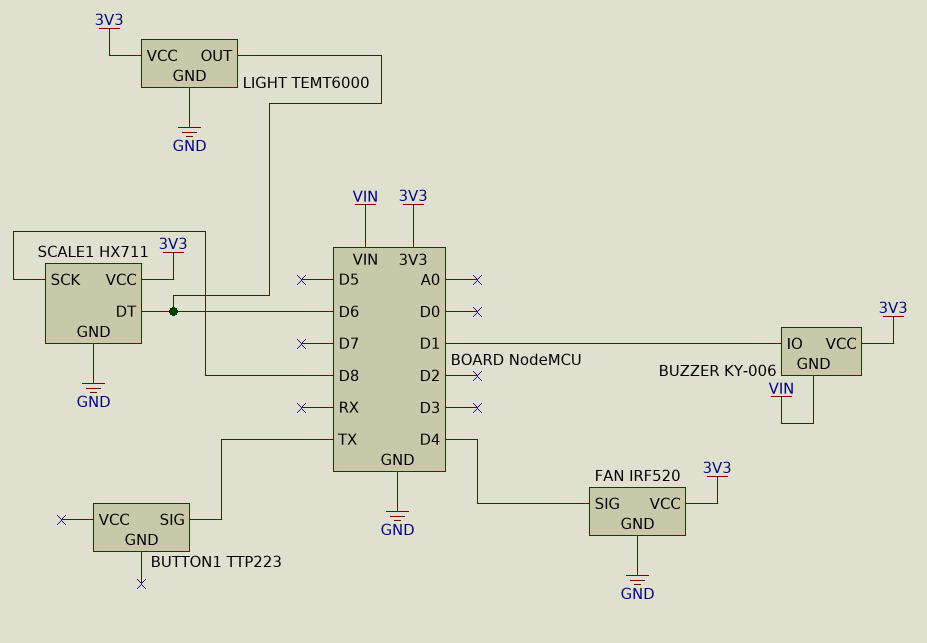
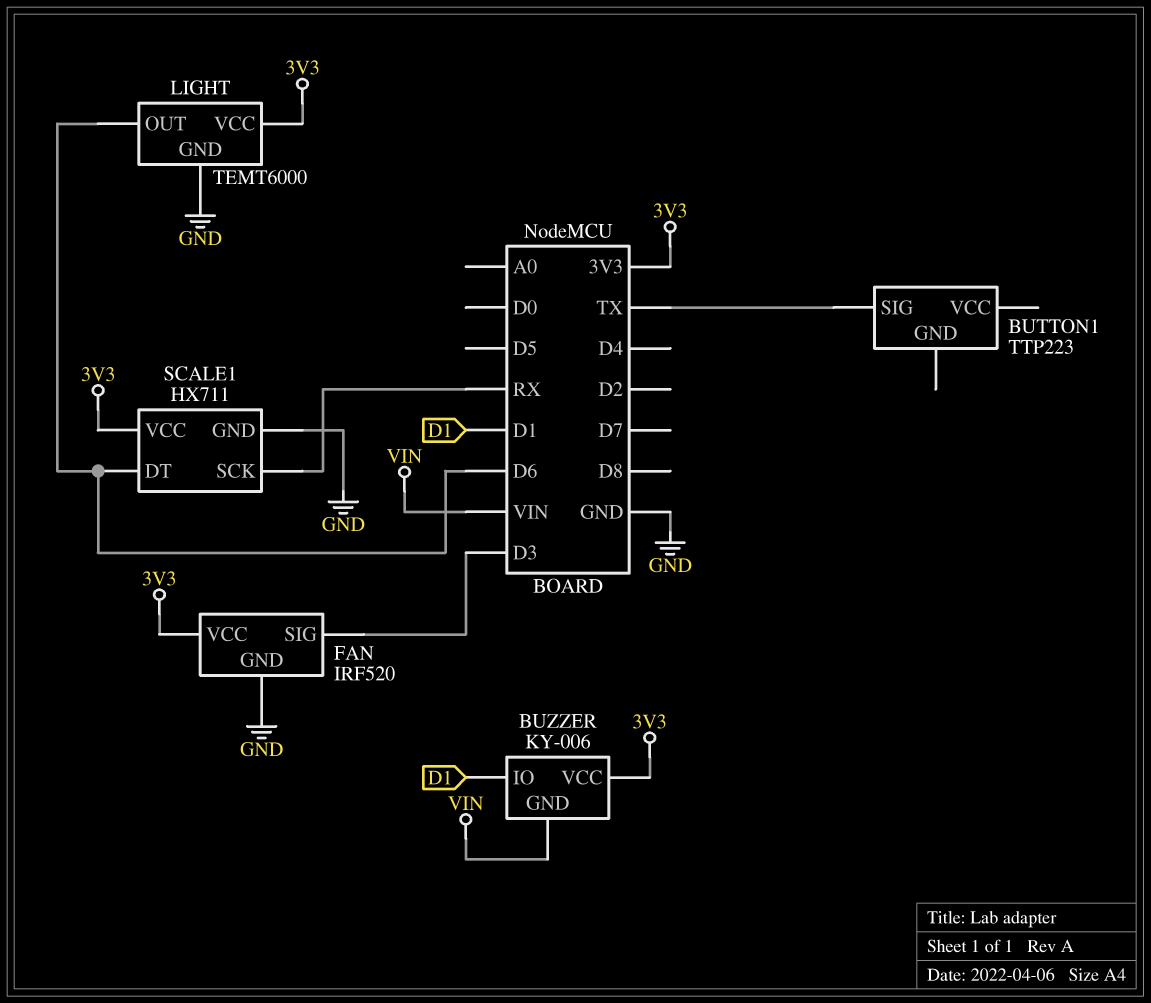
FAN pin SIG: D4 -> D3
SCALE1 pin SCK: D8 -> RX

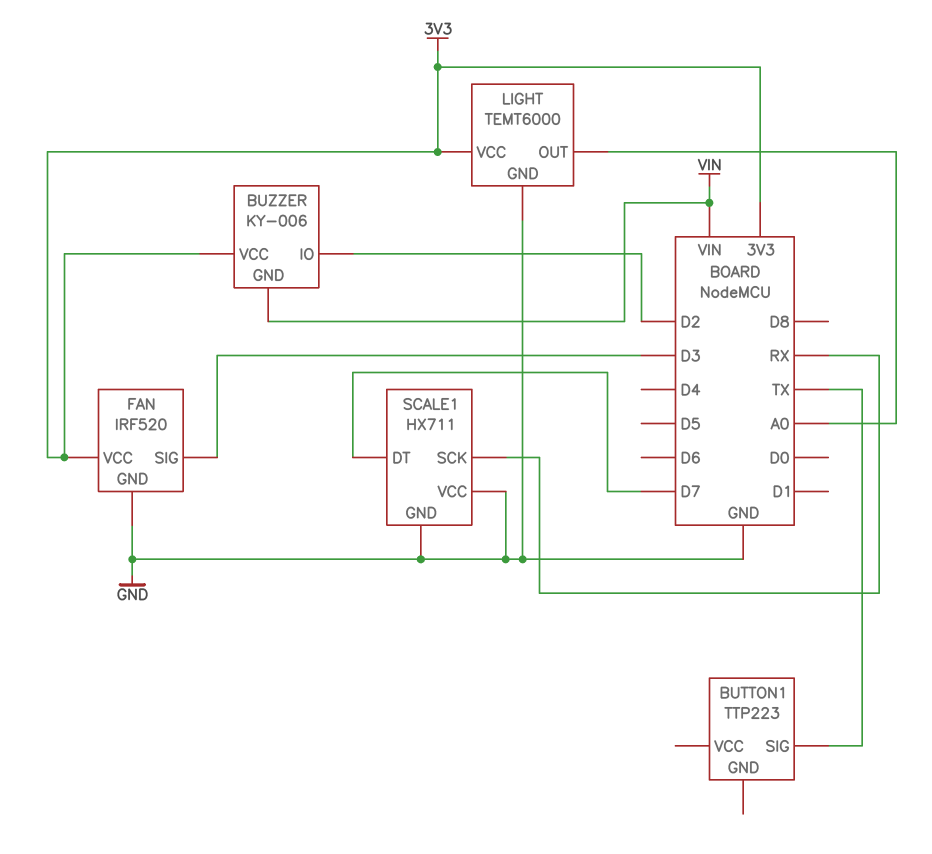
BUZZER pin IO: D1 -> D2
LIGHT pin OUT: D6 -> A0
SCALE1 pin DT: D6 -> D7
SCALE1 pin VCC: 3V3 -> GND

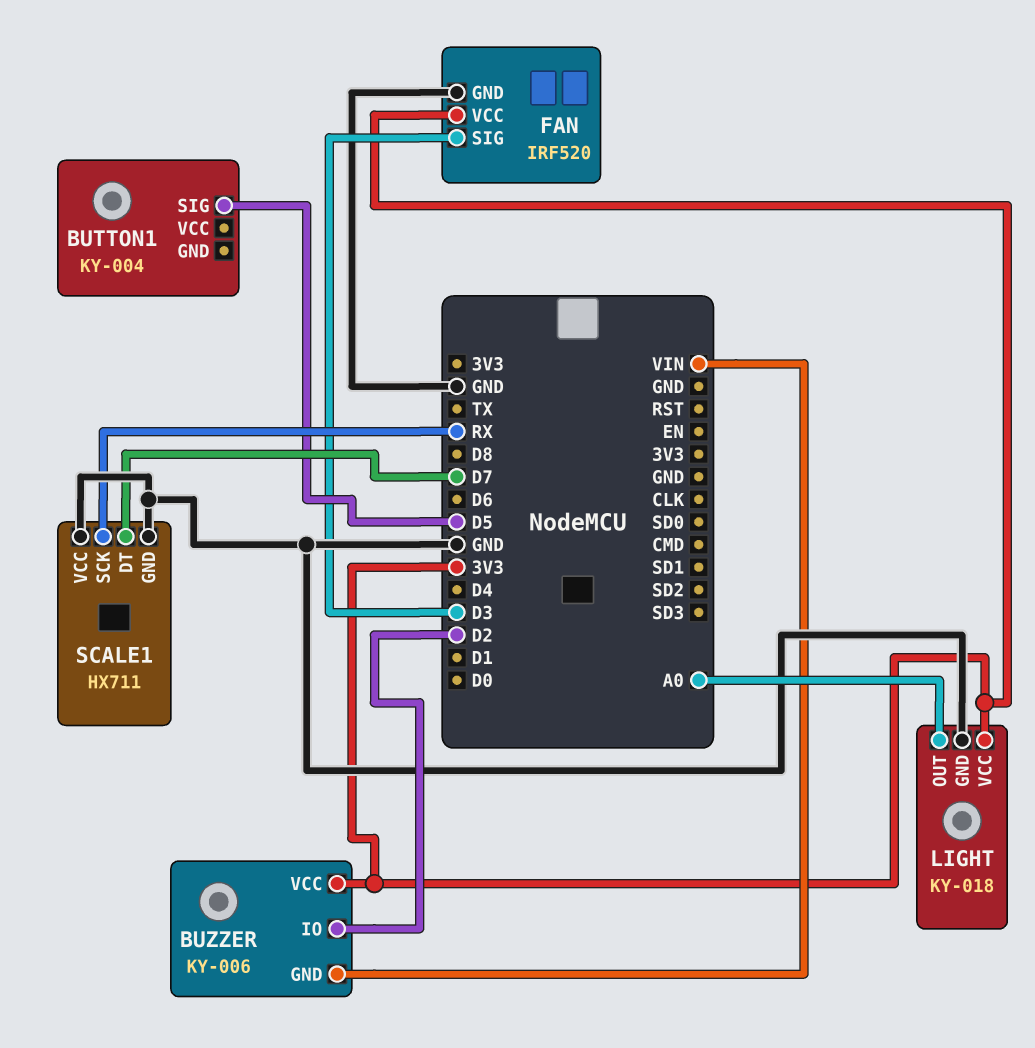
BUTTON1: TTP223 -> KY-004
BUTTON1 pin SIG: TX -> D5
LIGHT: TEMT6000 -> KY-018

